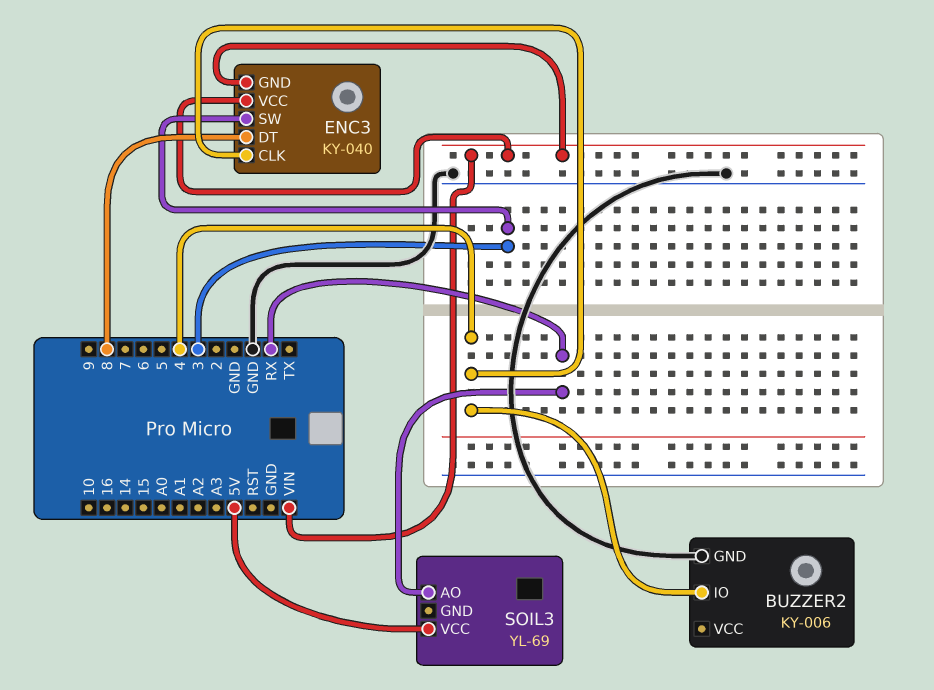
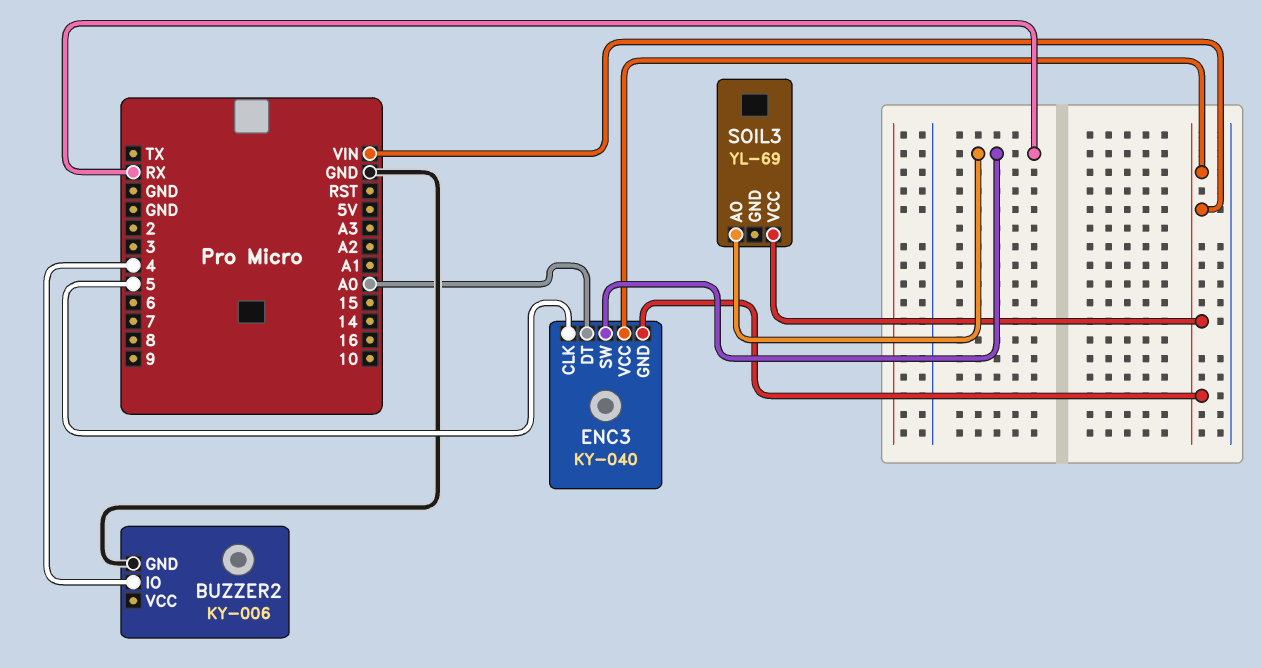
ENC3 pin CLK: 4 -> 5
ENC3 pin DT: 8 -> A0
ENC3 pin SW: 3 -> RX
SOIL3 pin VCC: 5V -> VIN

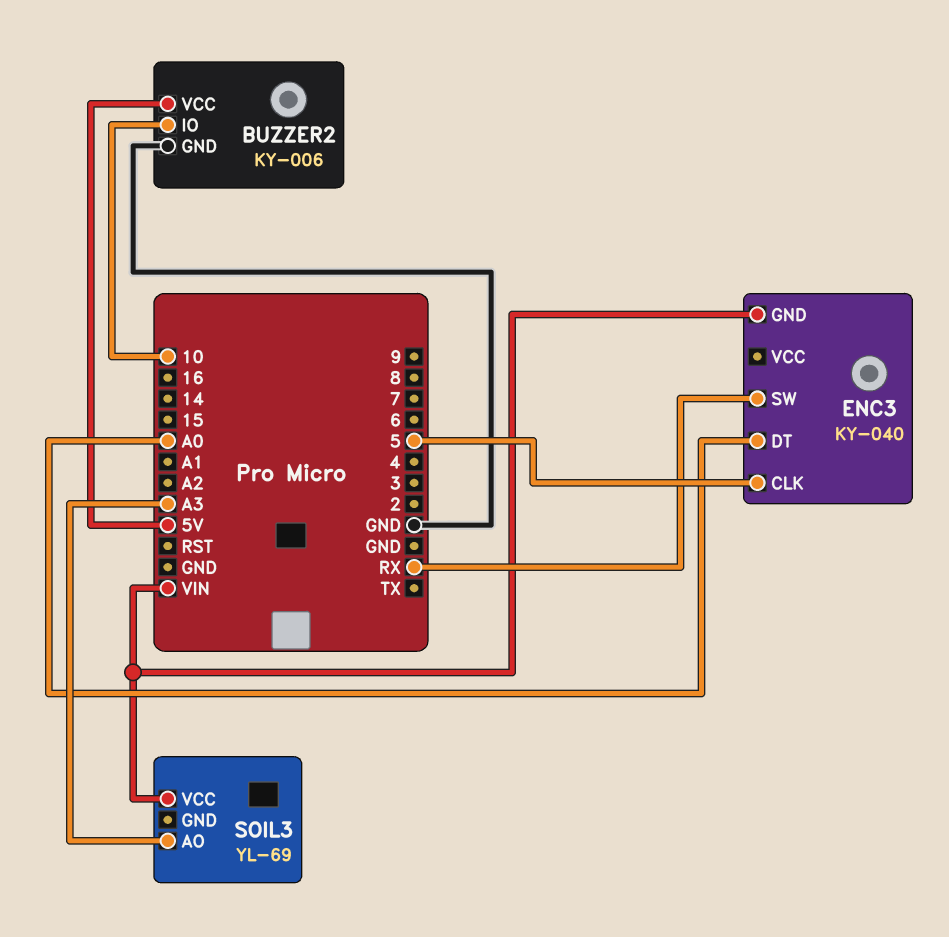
BUZZER2 pin IO: 4 -> 10
BUZZER2 pin VCC: none -> 5V
ENC3 pin VCC: VIN -> none
SOIL3 pin AO: RX -> A3

